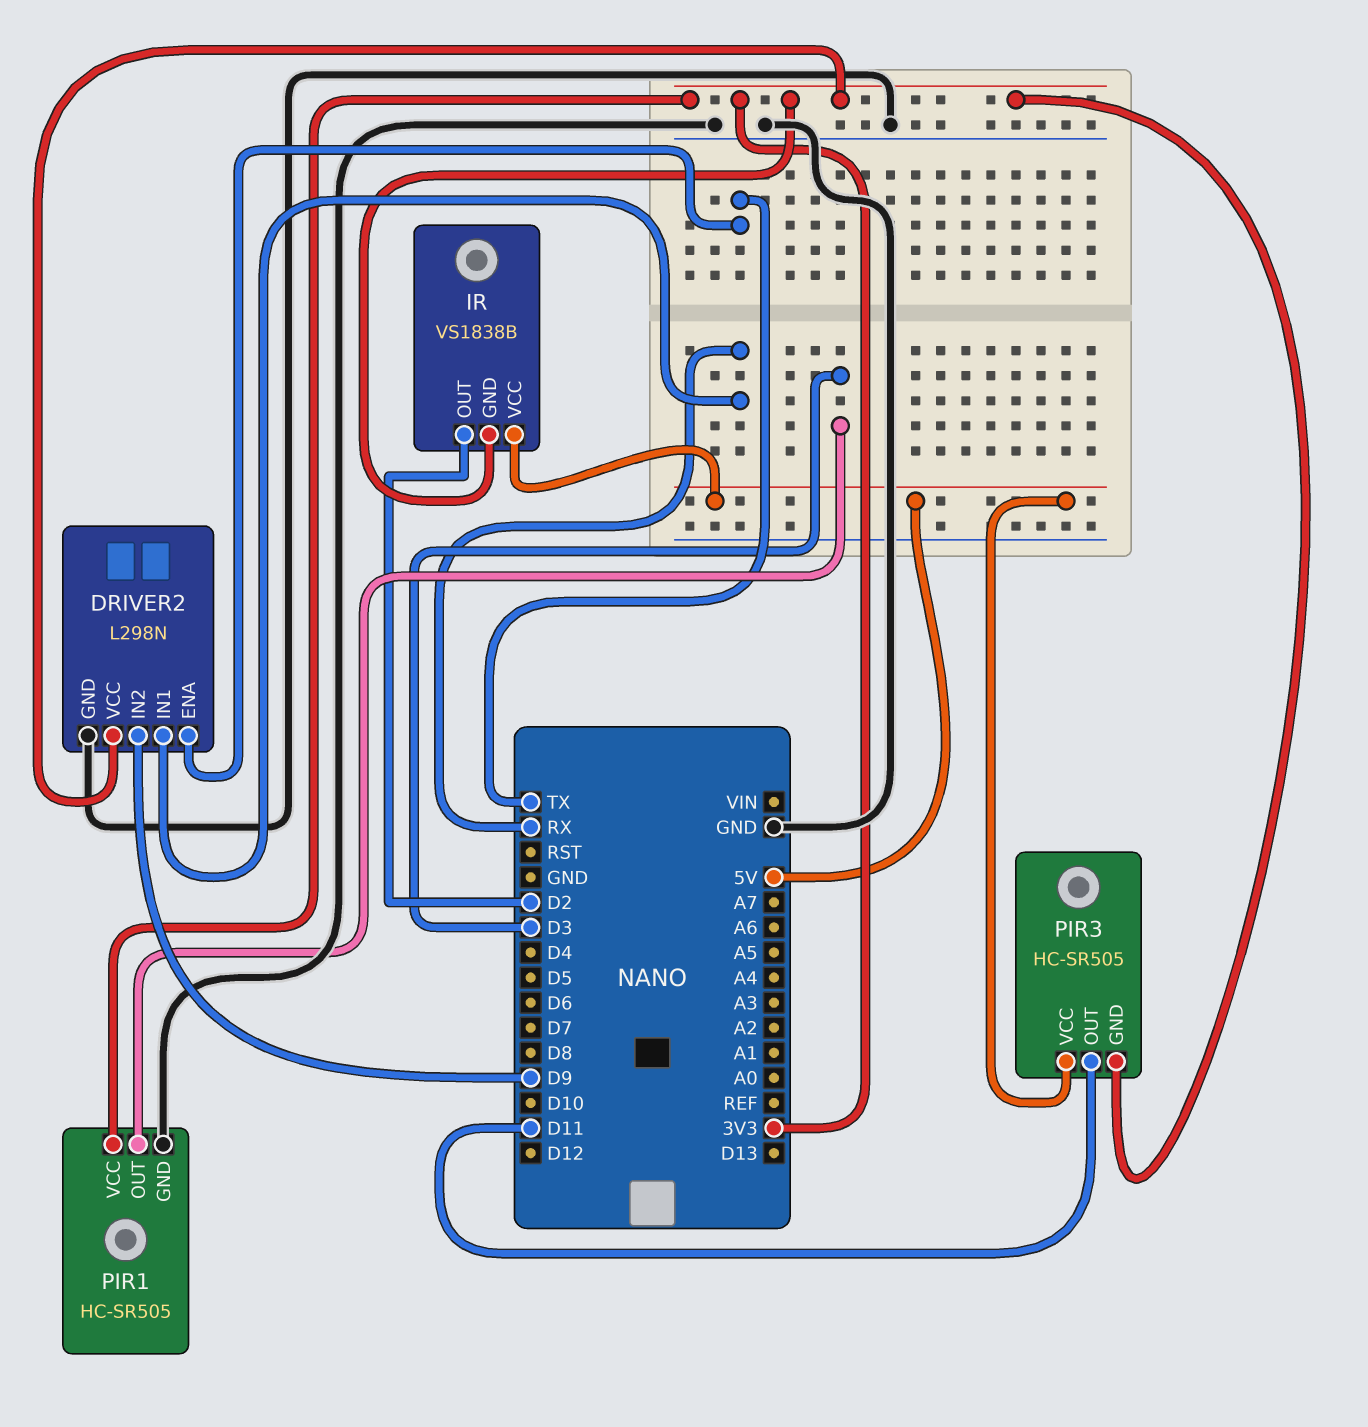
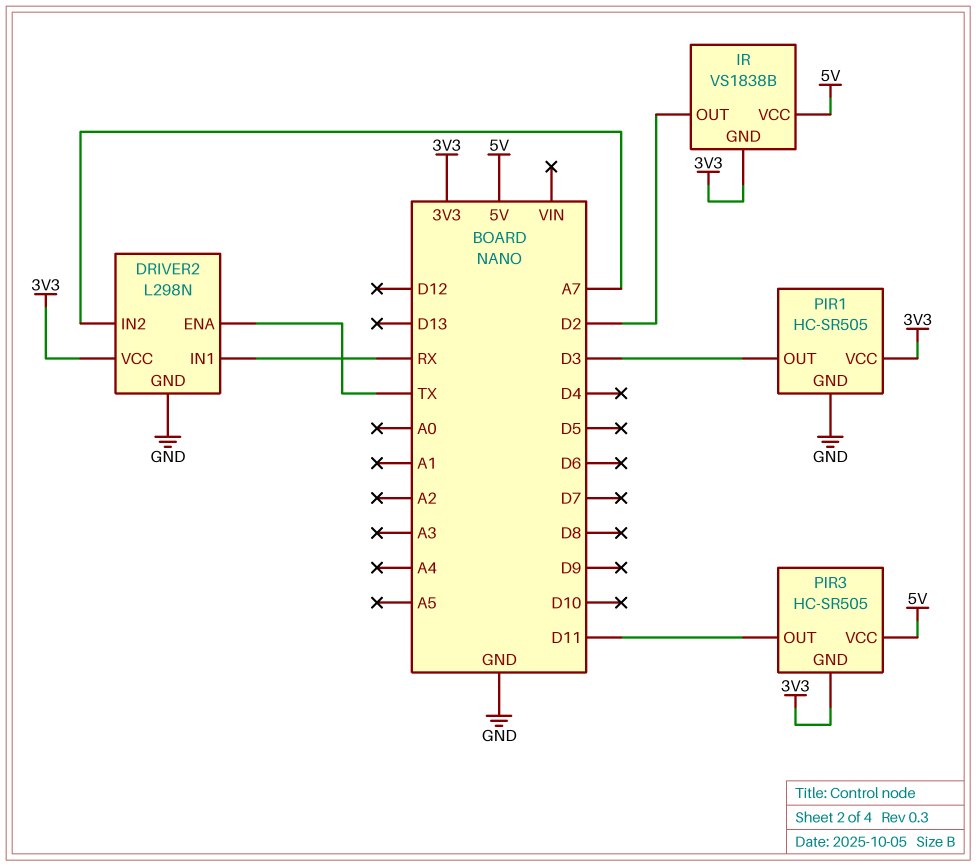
DRIVER2 pin IN2: D9 -> A7

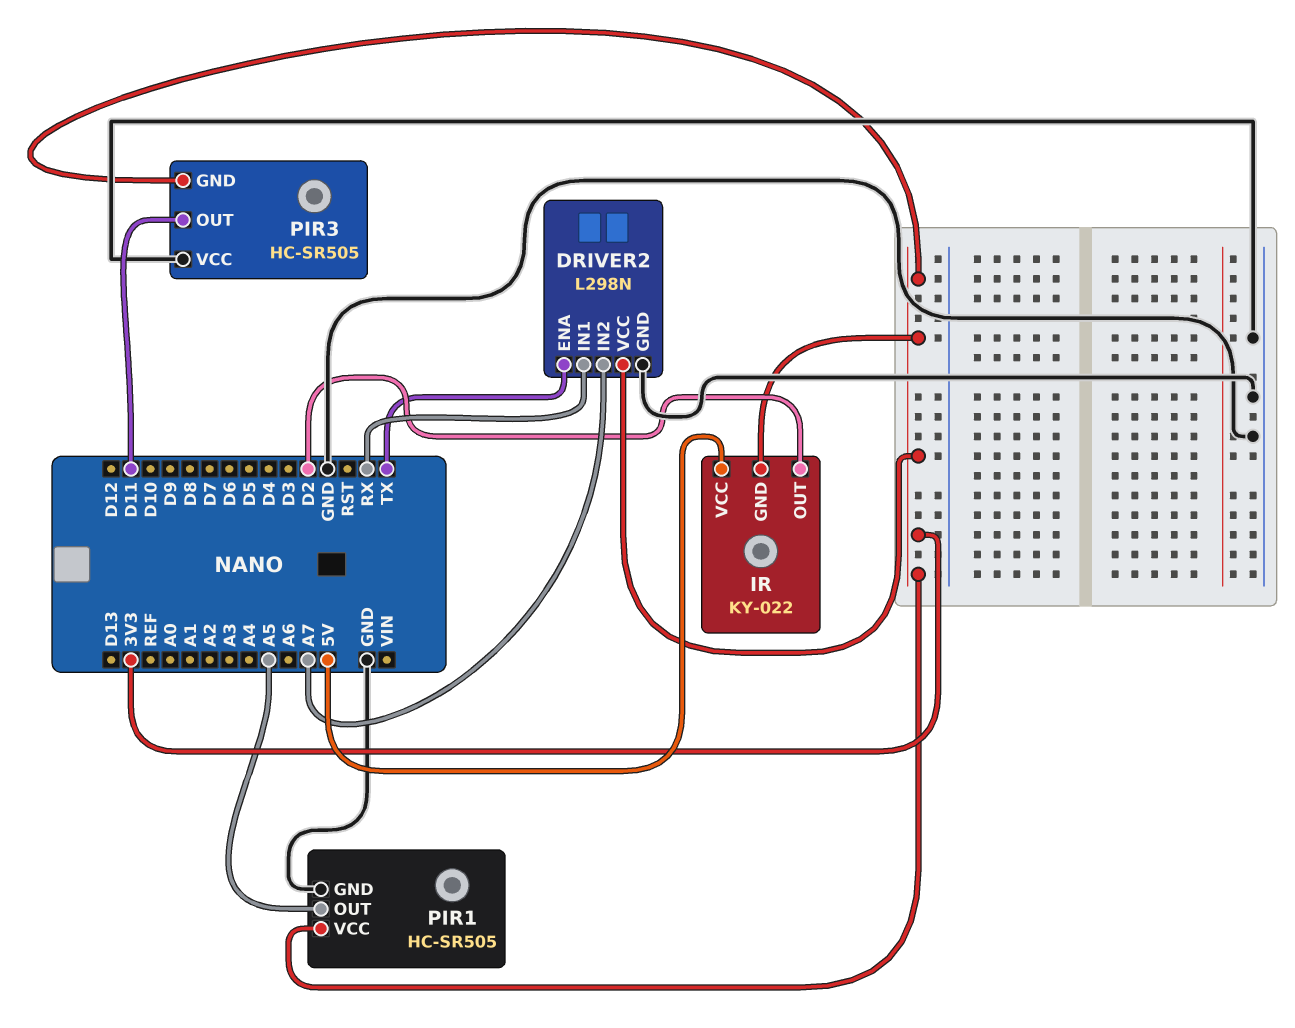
IR: VS1838B -> KY-022
PIR1 pin OUT: D3 -> A5
PIR3 pin VCC: 5V -> GND

